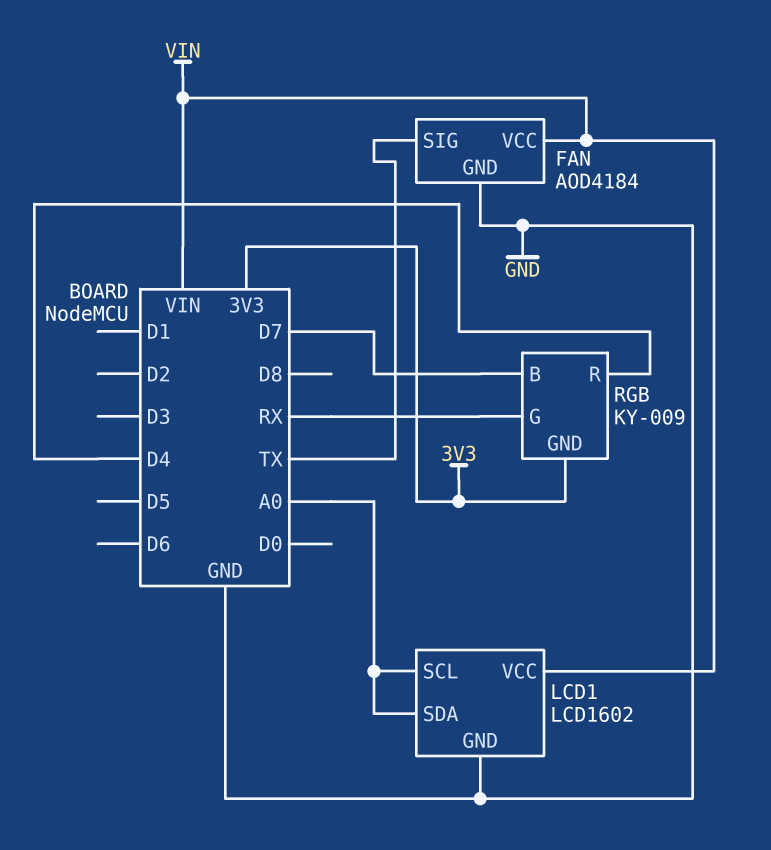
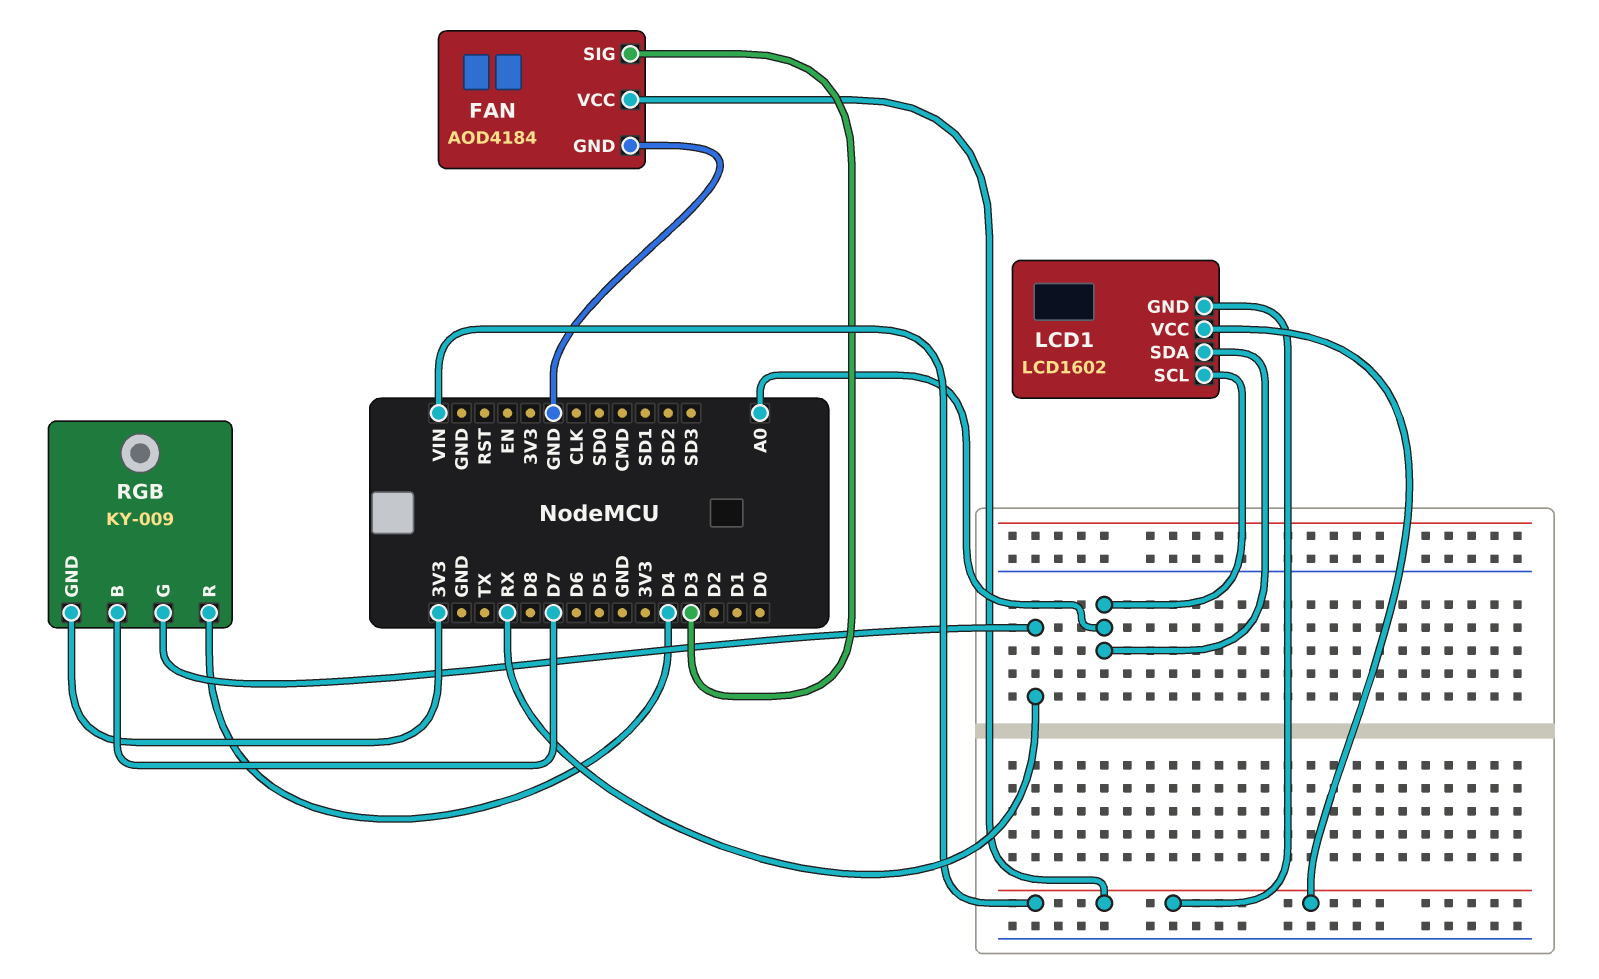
FAN pin SIG: TX -> D3
LCD1 pin GND: GND -> VIN

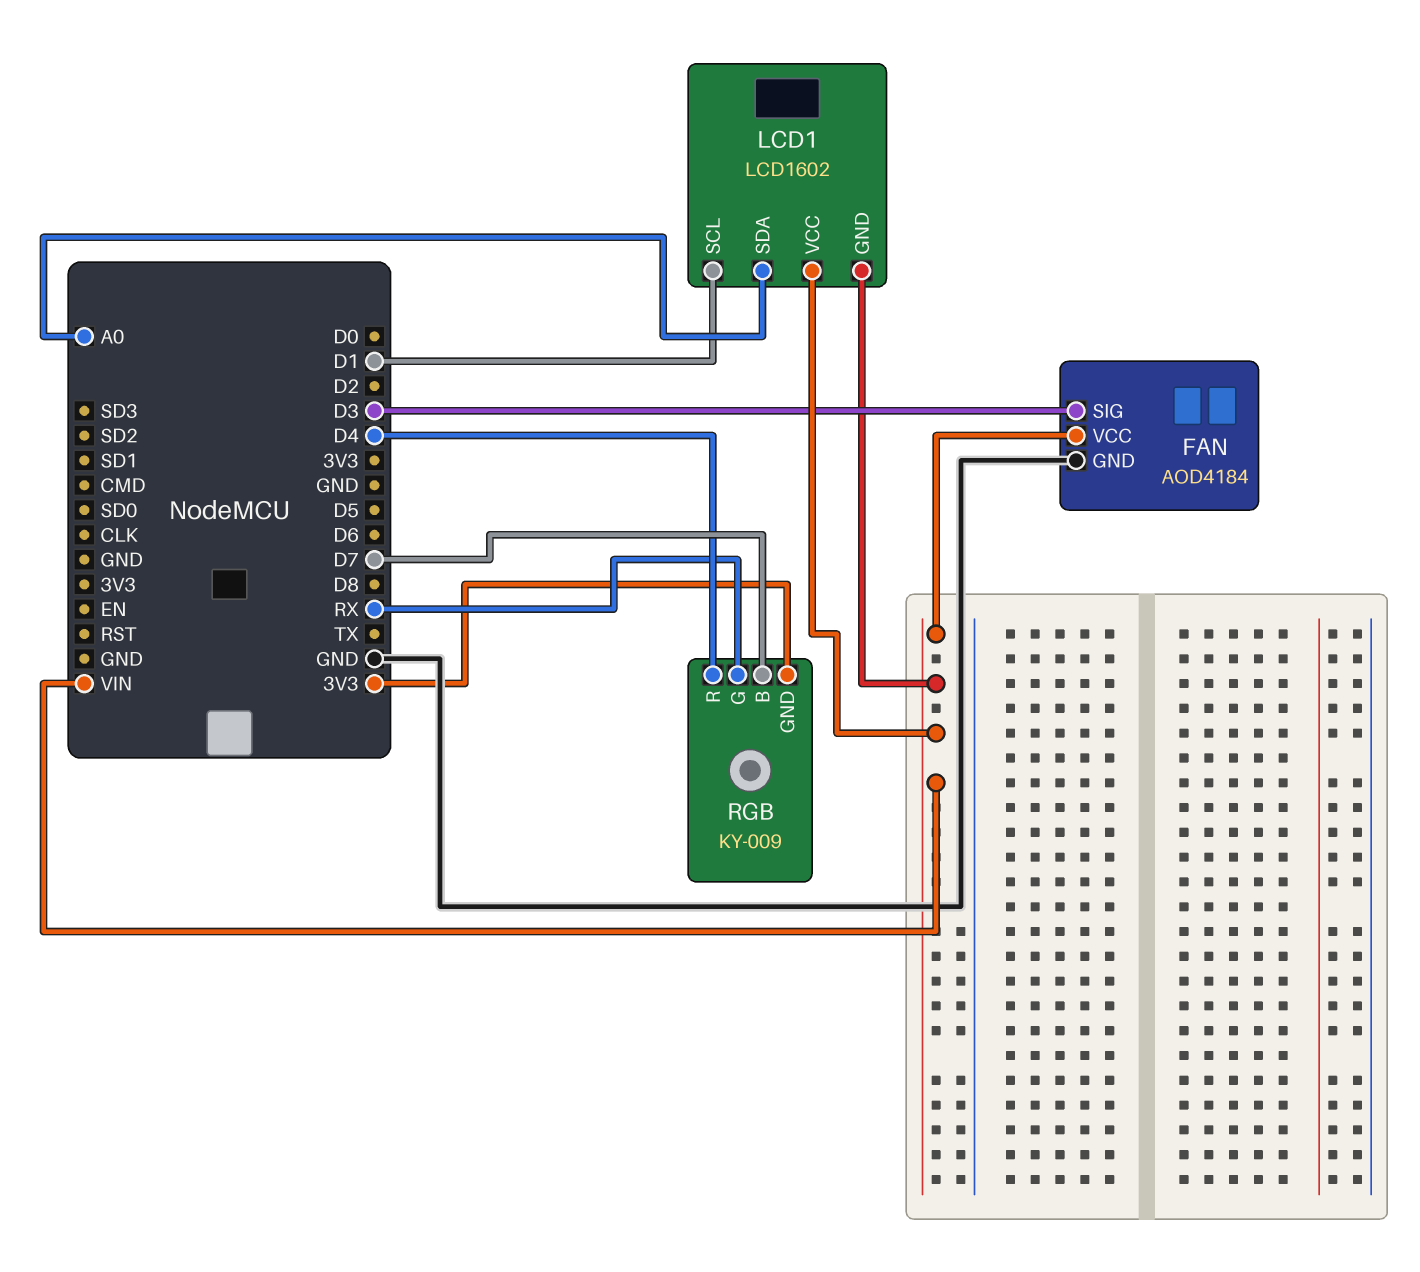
LCD1 pin SCL: A0 -> D1

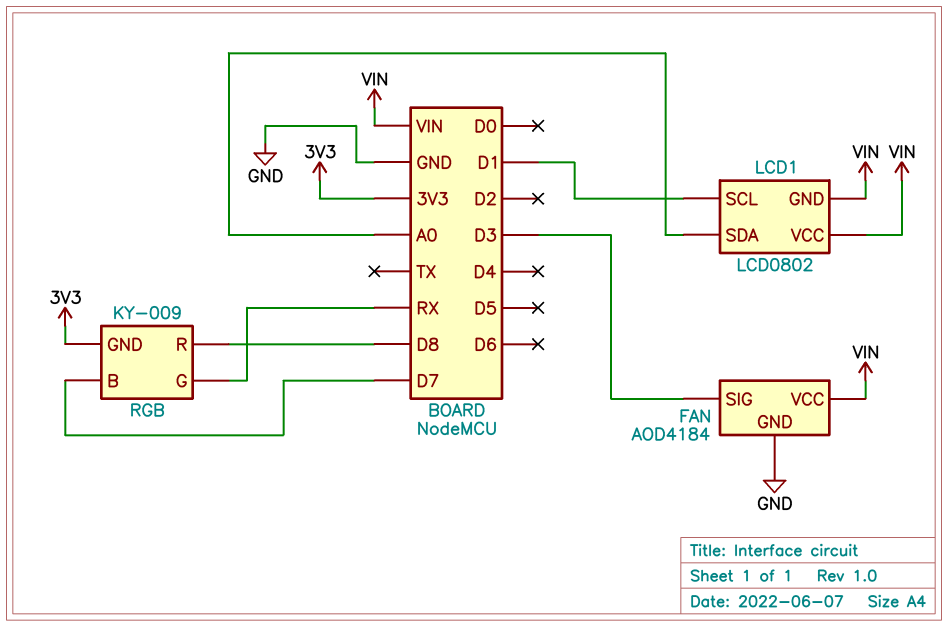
LCD1: LCD1602 -> LCD0802
RGB pin R: D4 -> D8

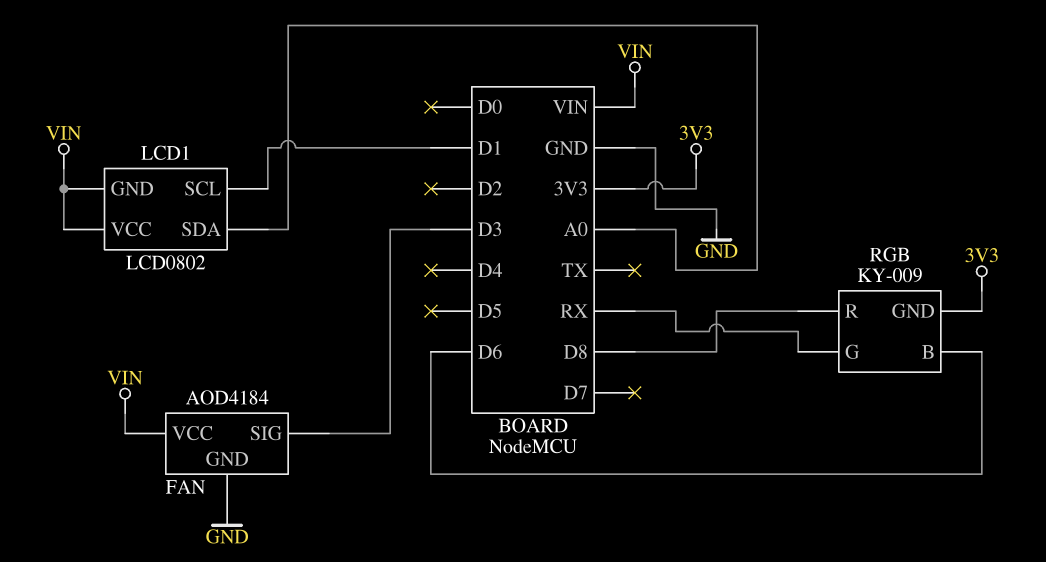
RGB pin B: D7 -> D6

